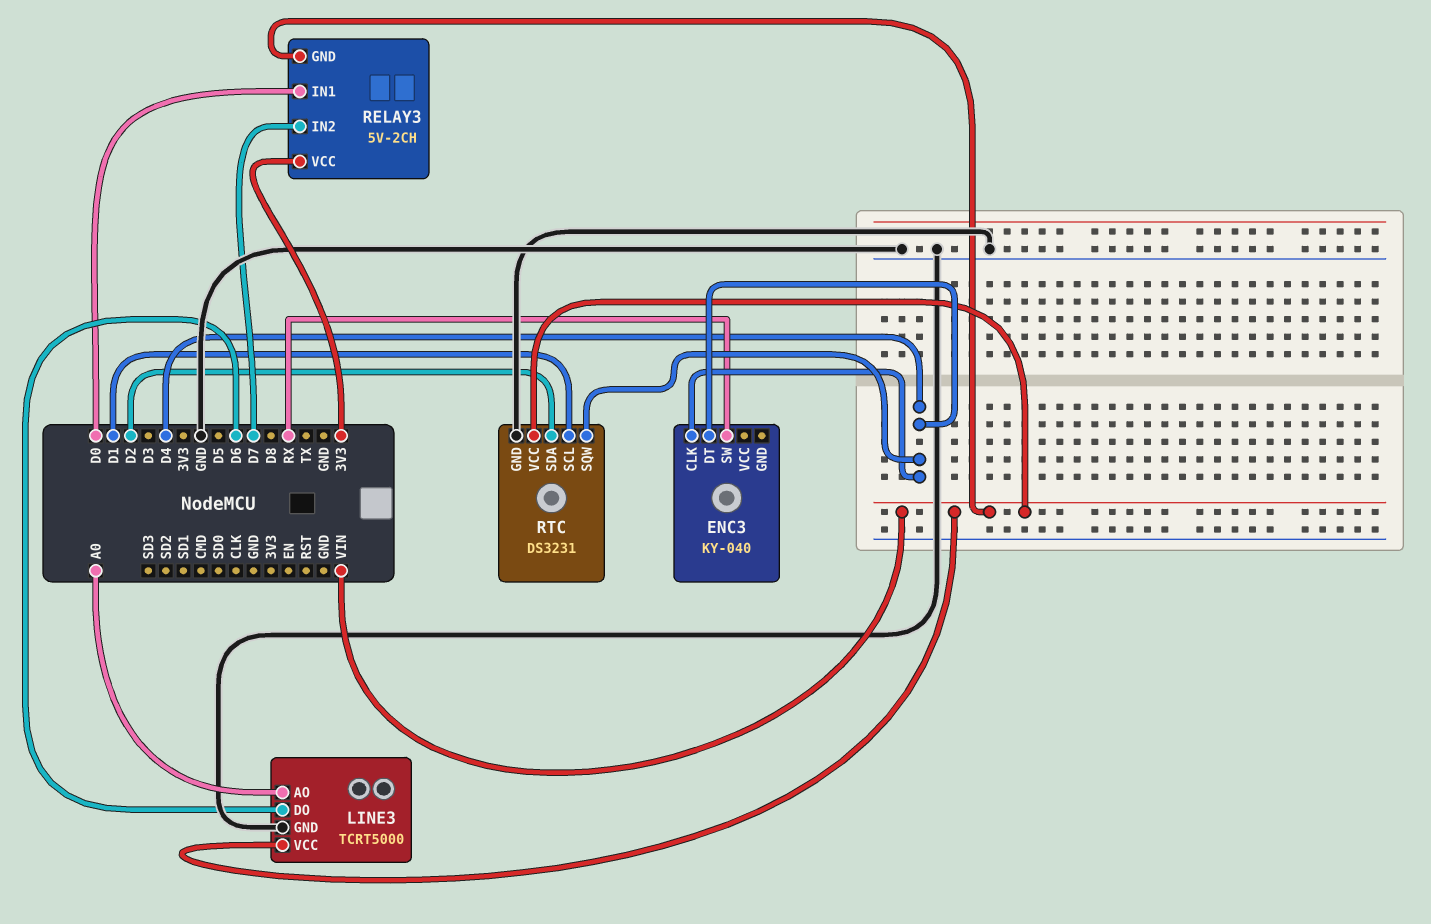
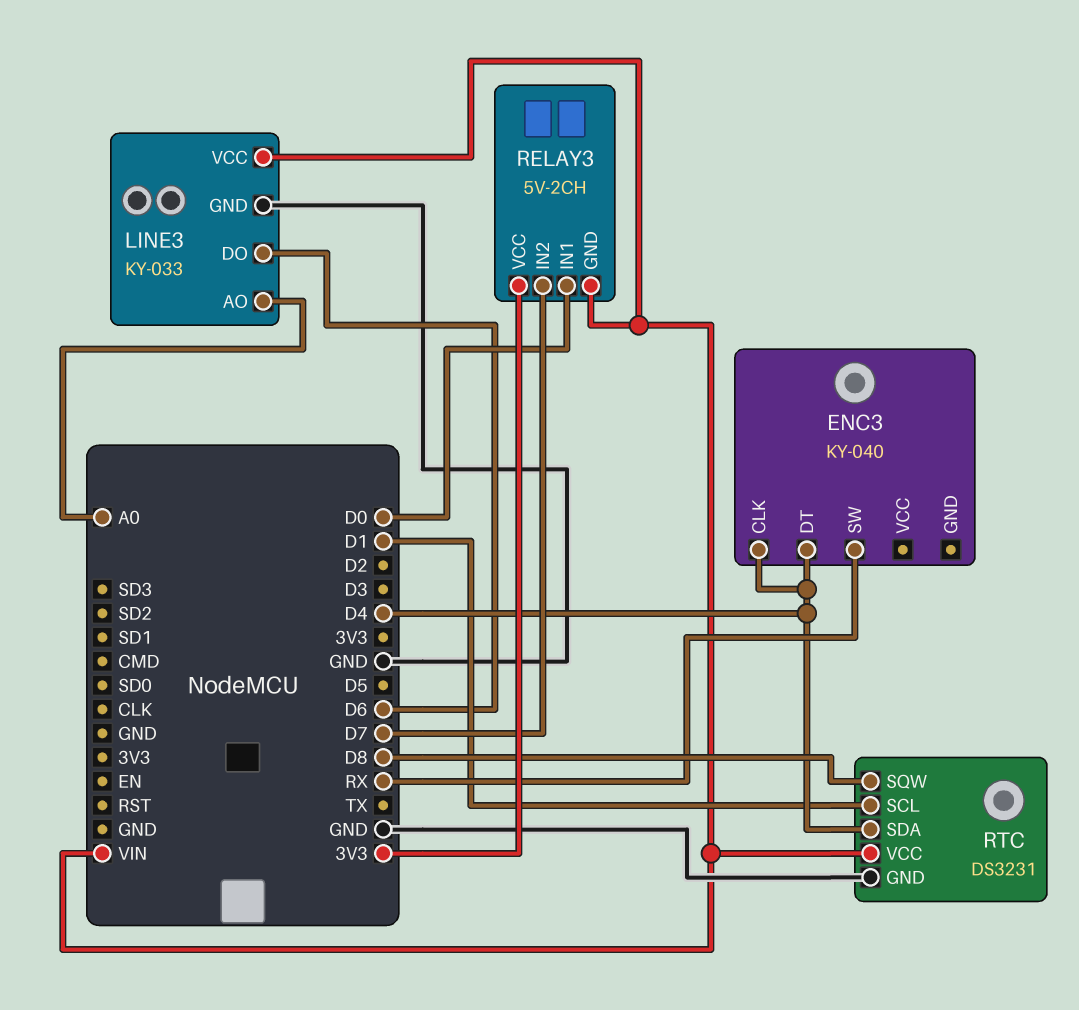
LINE3: TCRT5000 -> KY-033
RTC pin SDA: D2 -> D4
RTC pin SQW: D4 -> D8

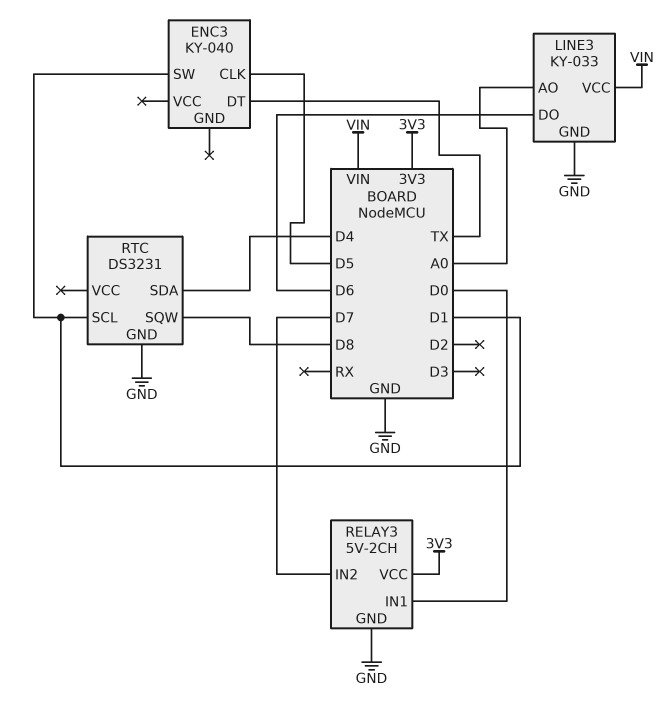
ENC3 pin CLK: D4 -> D5
ENC3 pin DT: D4 -> TX
ENC3 pin SW: RX -> D1
RELAY3 pin GND: VIN -> GND
RTC pin VCC: VIN -> none

